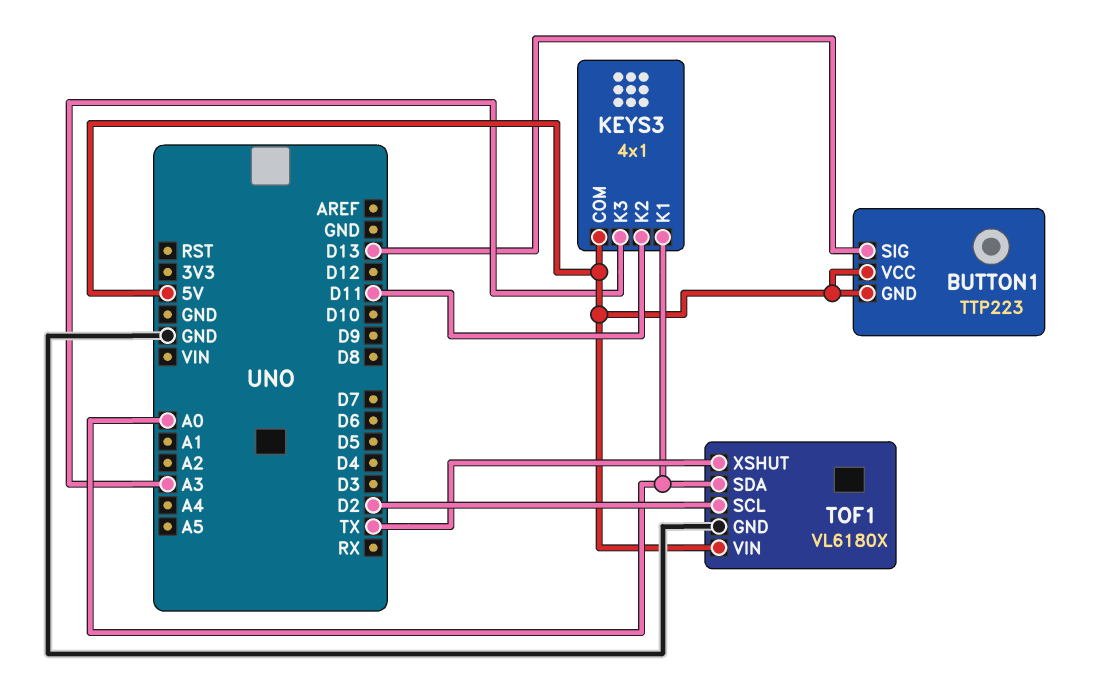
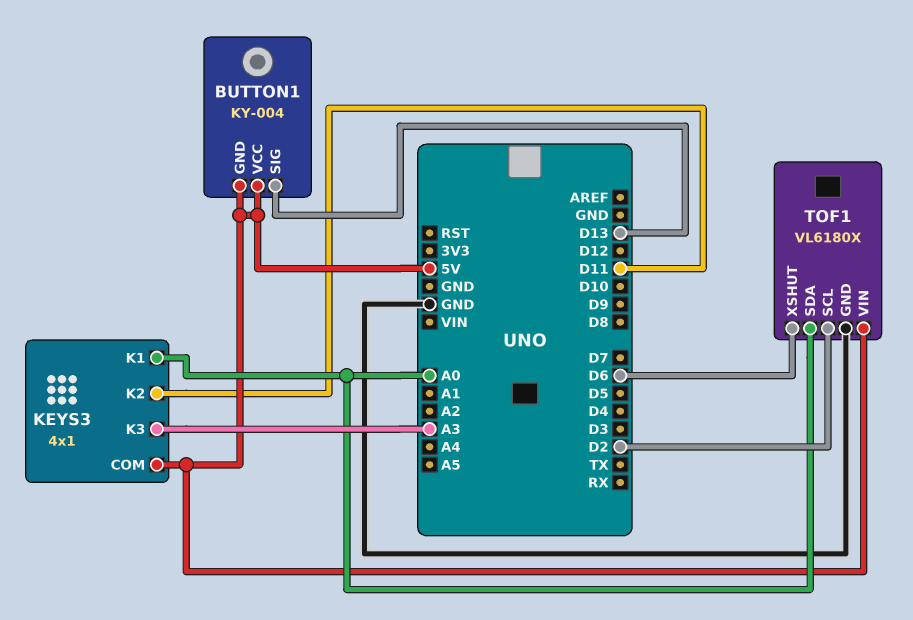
BUTTON1: TTP223 -> KY-004
TOF1 pin XSHUT: TX -> D6

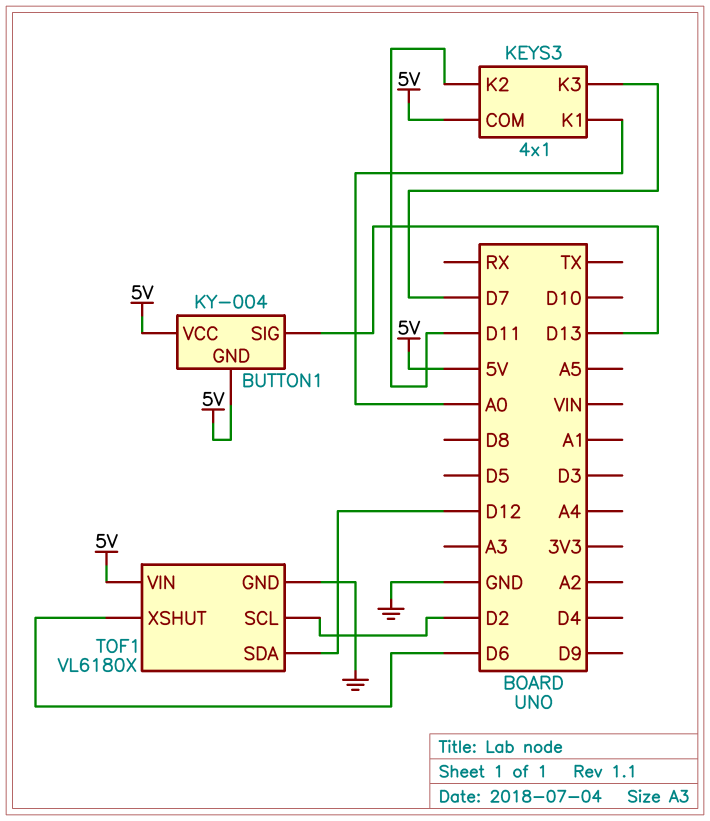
KEYS3 pin K3: A3 -> D7
TOF1 pin SDA: A0 -> D12

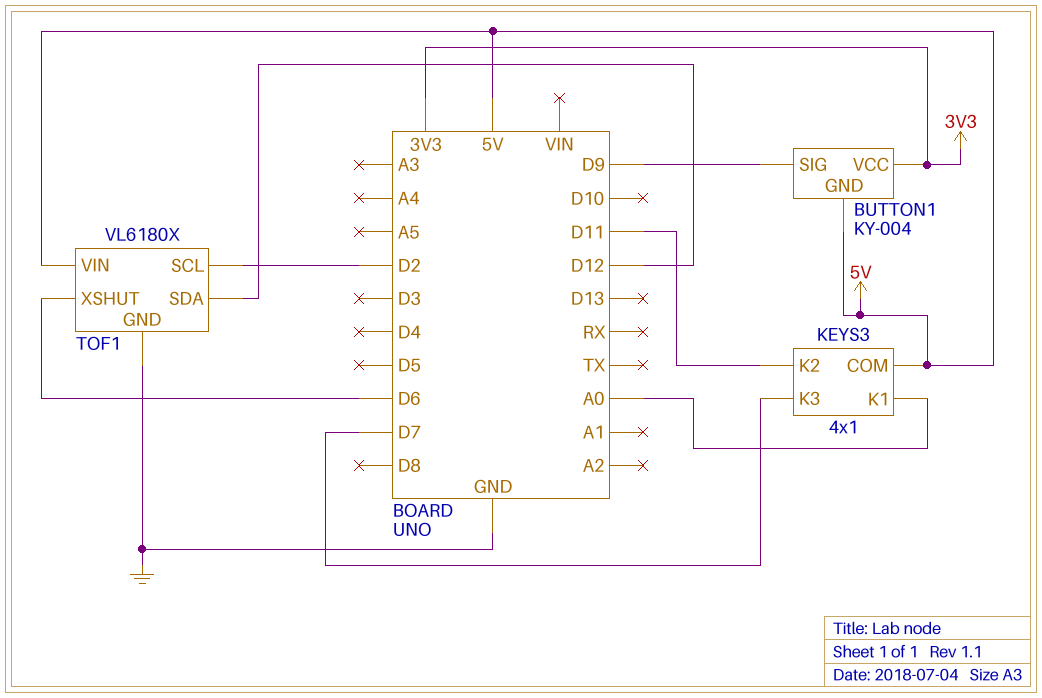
BUTTON1 pin SIG: D13 -> D9
BUTTON1 pin VCC: 5V -> 3V3

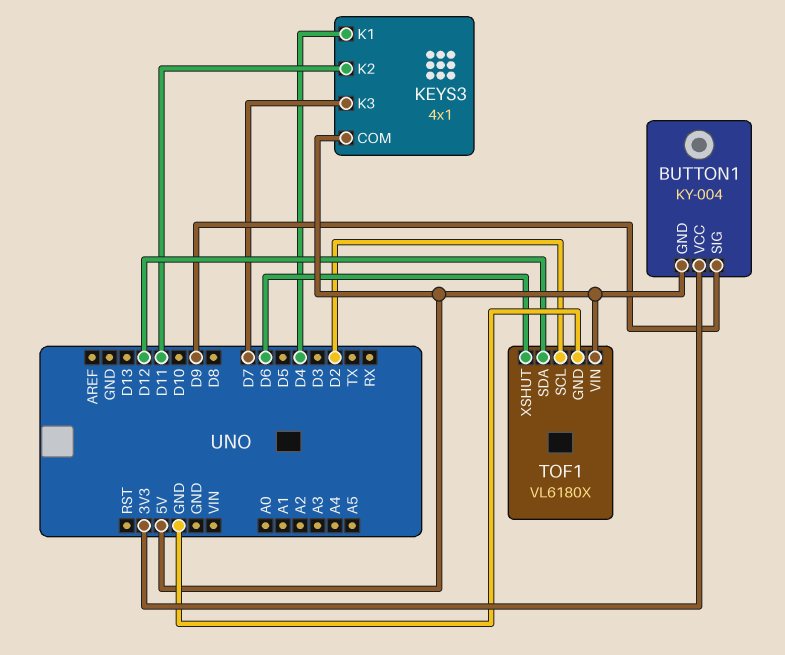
KEYS3 pin K1: A0 -> D4

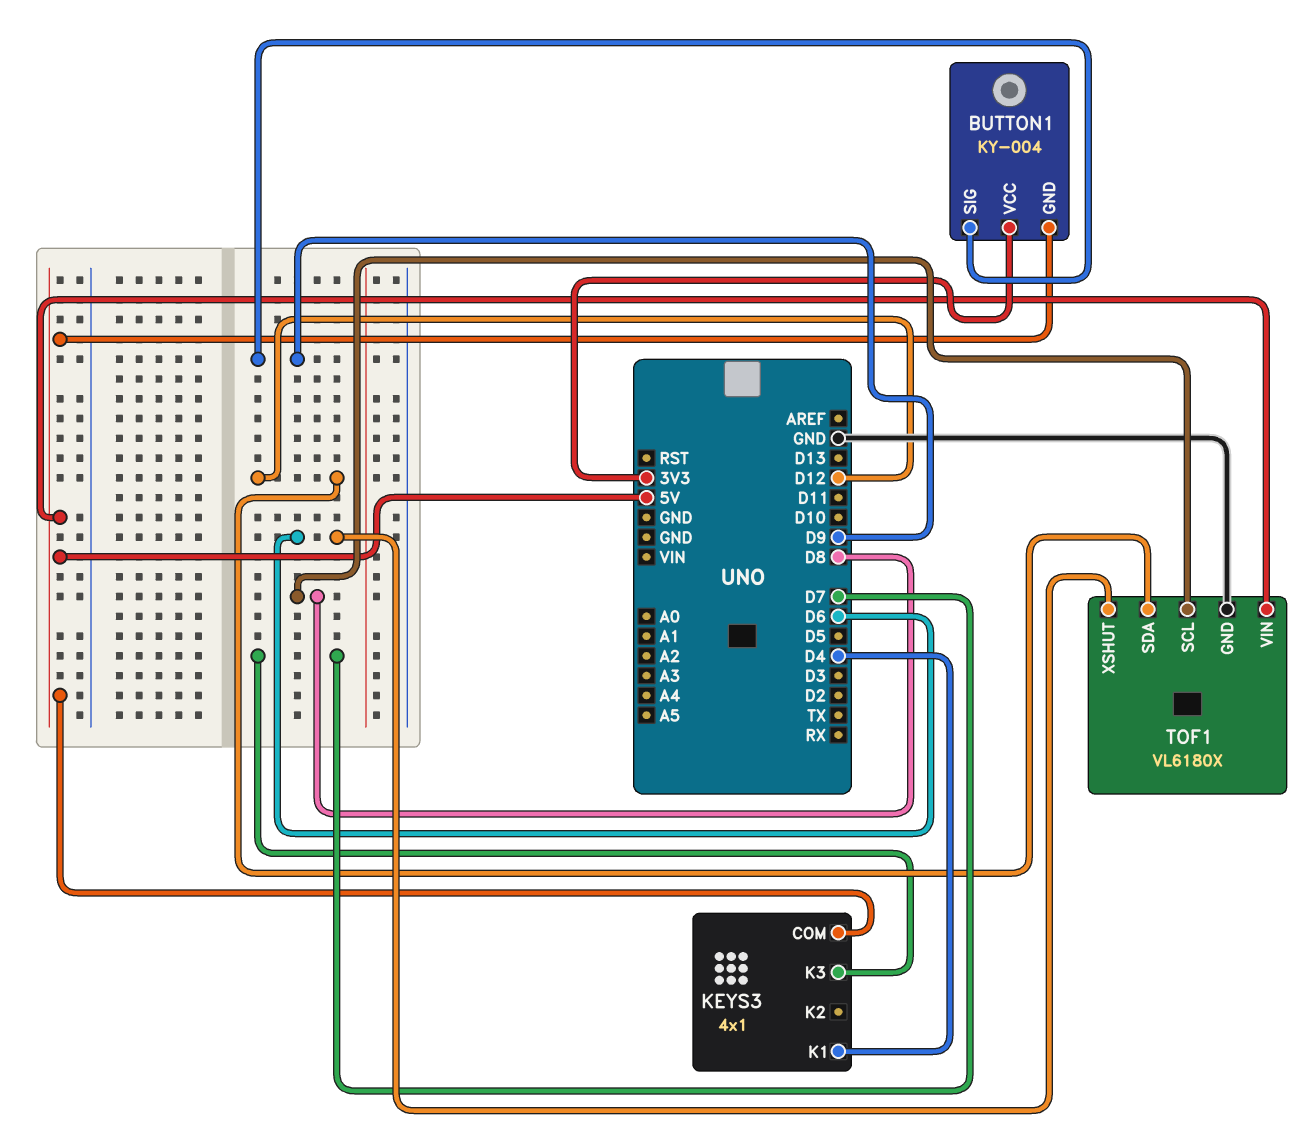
KEYS3 pin K2: D11 -> none
TOF1 pin SCL: D2 -> D8

